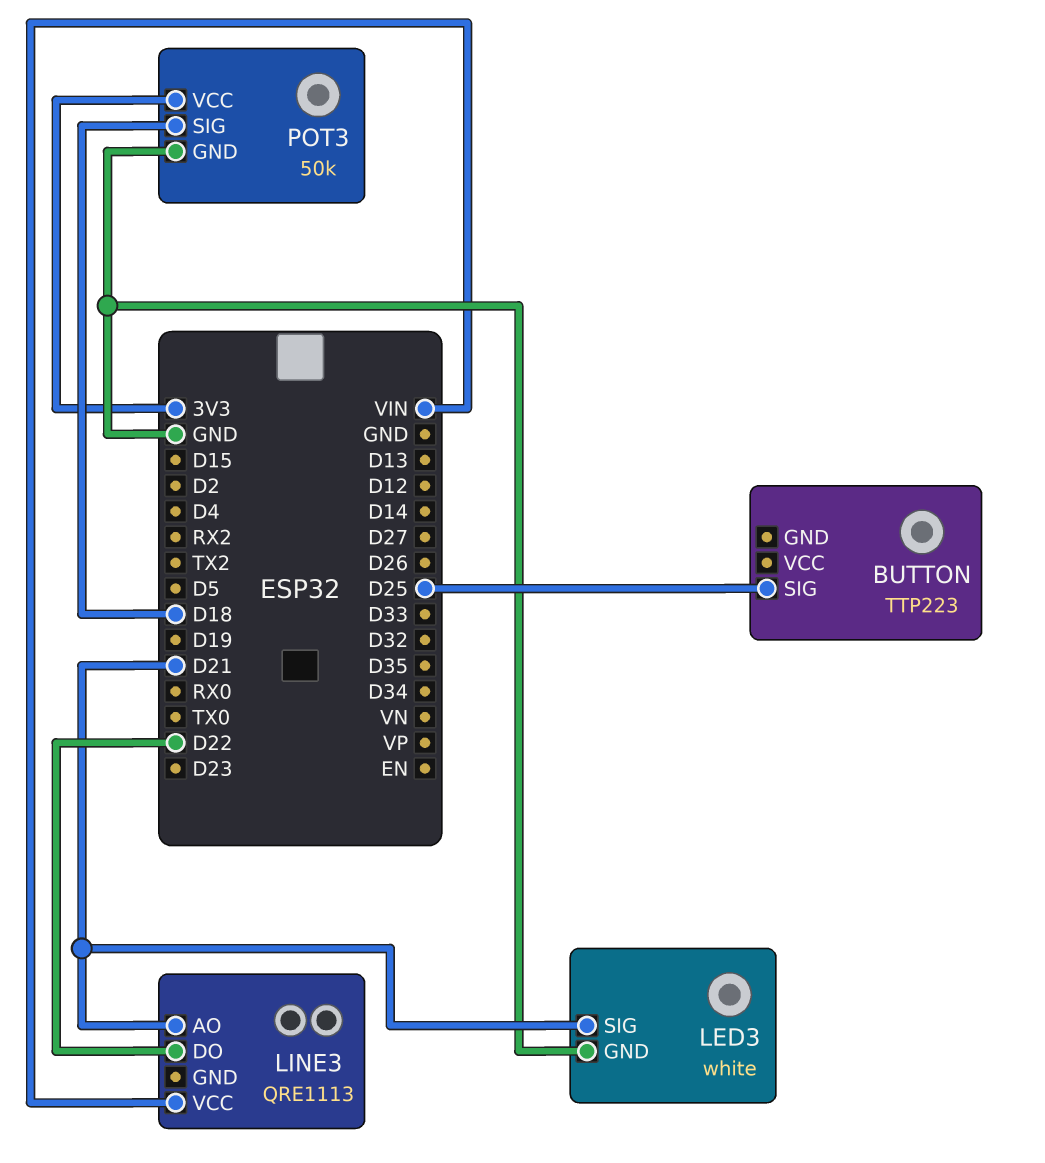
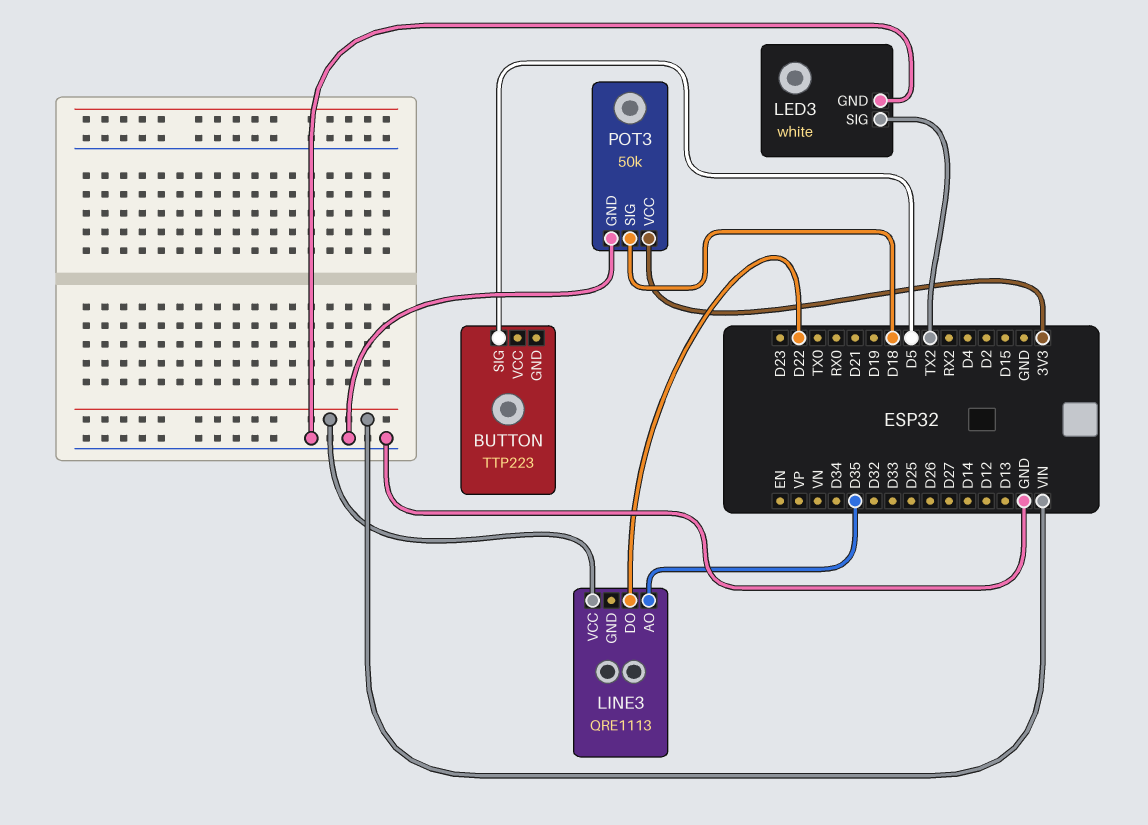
BUTTON pin SIG: D25 -> D5
LED3 pin SIG: D21 -> TX2
LINE3 pin AO: D21 -> D35

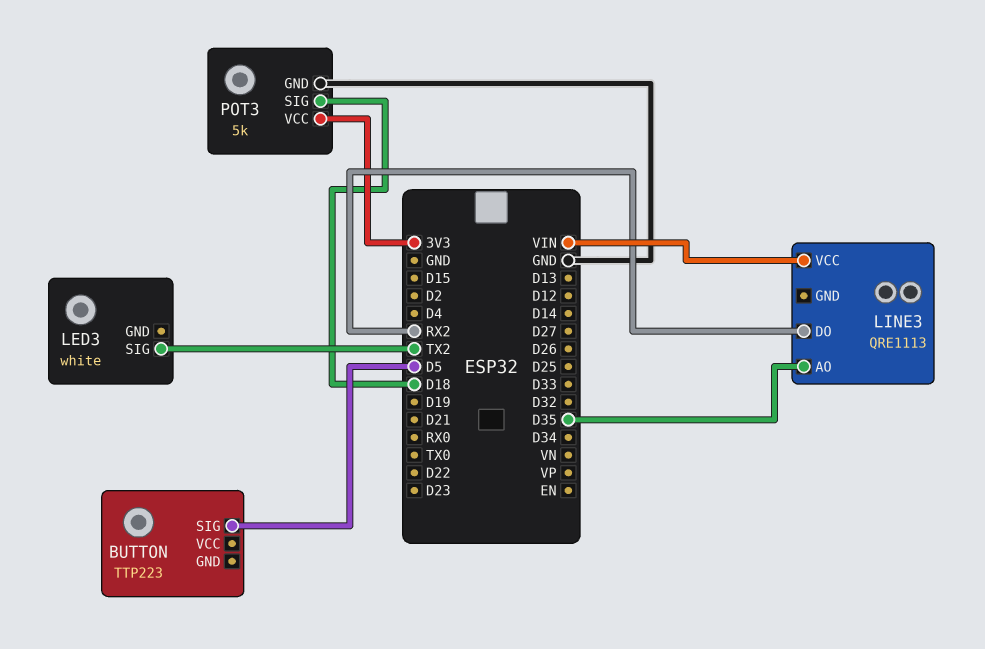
LED3 pin GND: GND -> none
LINE3 pin DO: D22 -> RX2
POT3: 50k -> 5k

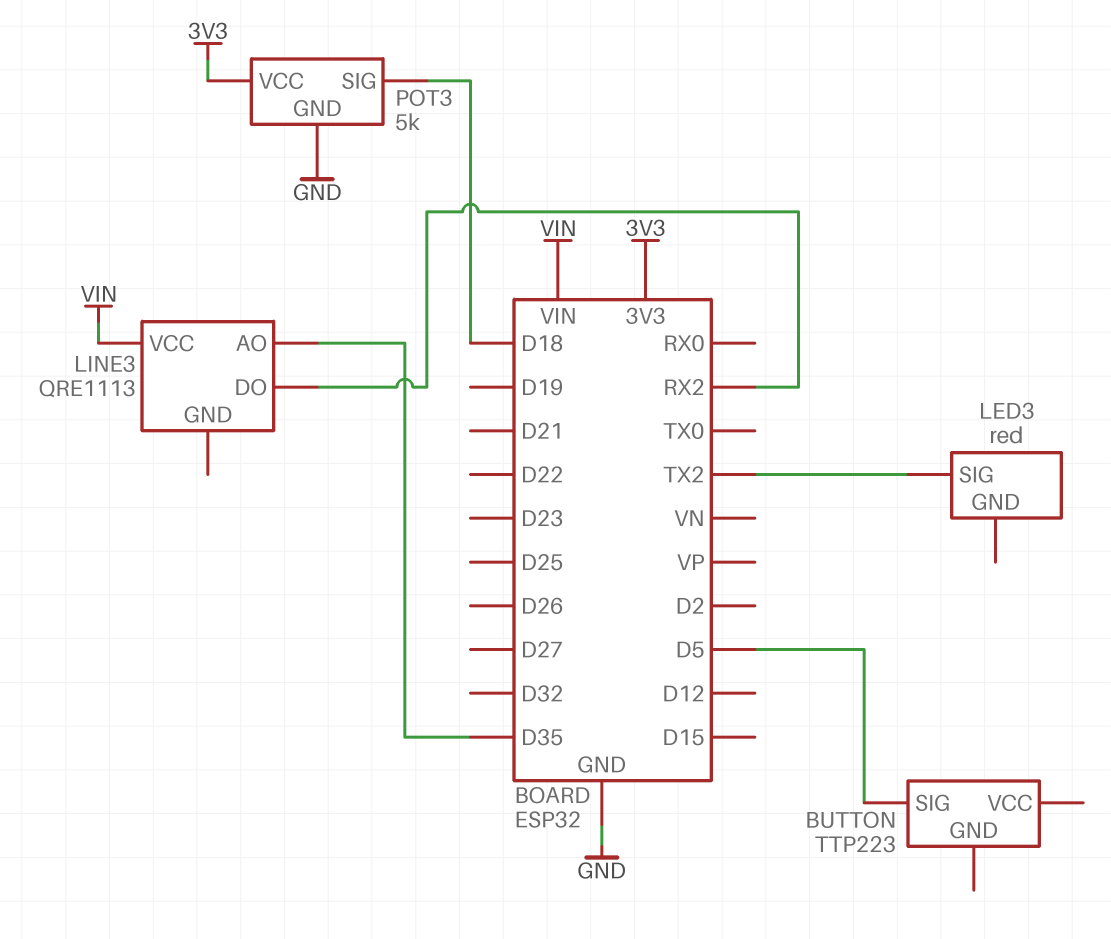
LED3: white -> red

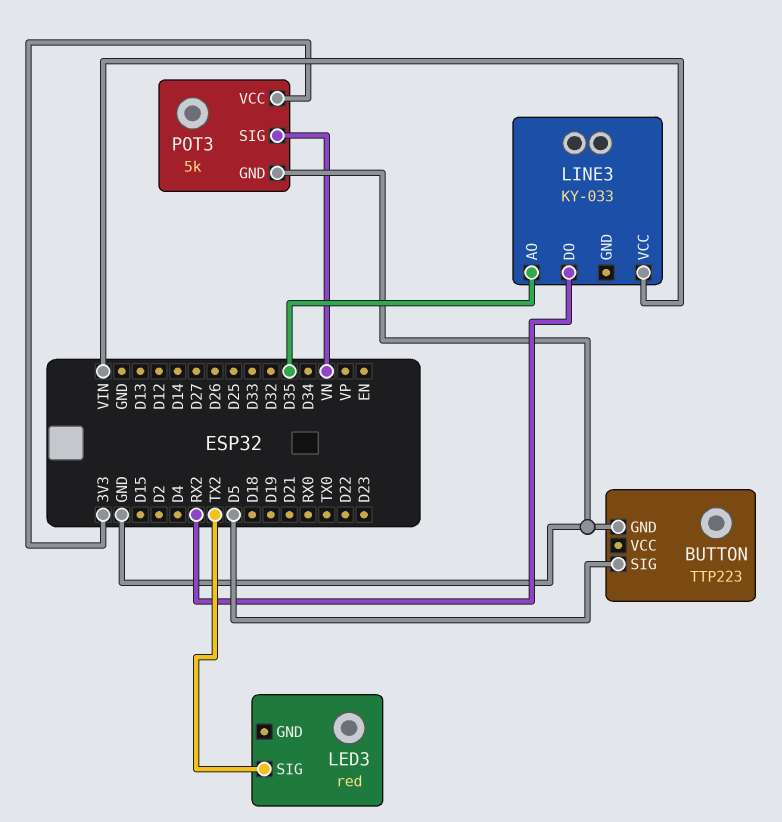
BUTTON pin GND: none -> GND
LINE3: QRE1113 -> KY-033
POT3 pin SIG: D18 -> VN

